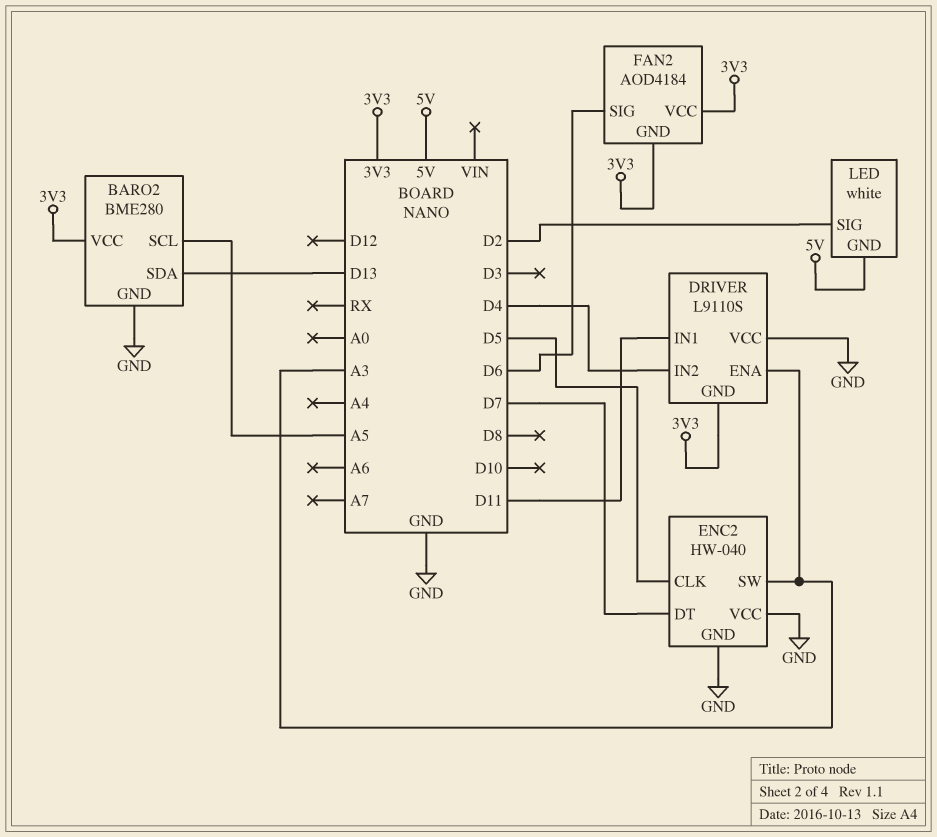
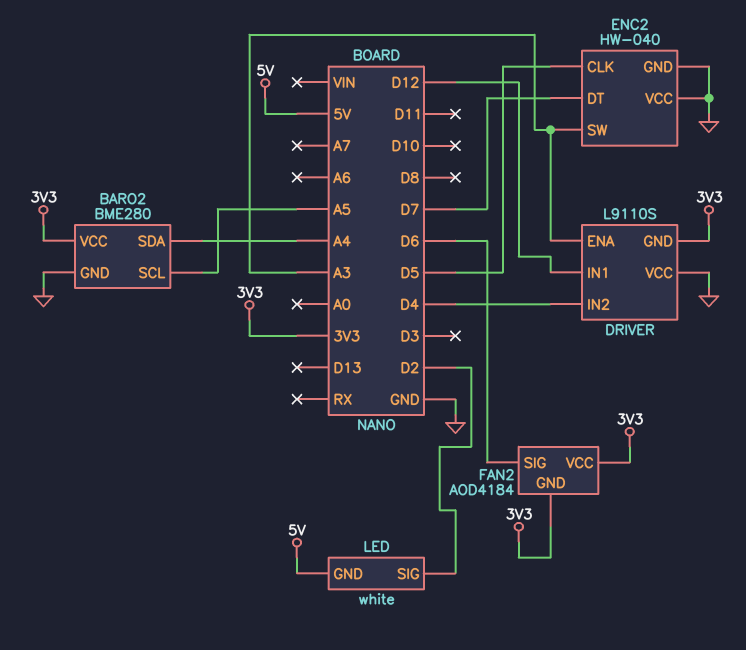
BARO2 pin SDA: D13 -> A4
DRIVER pin IN1: D11 -> D12

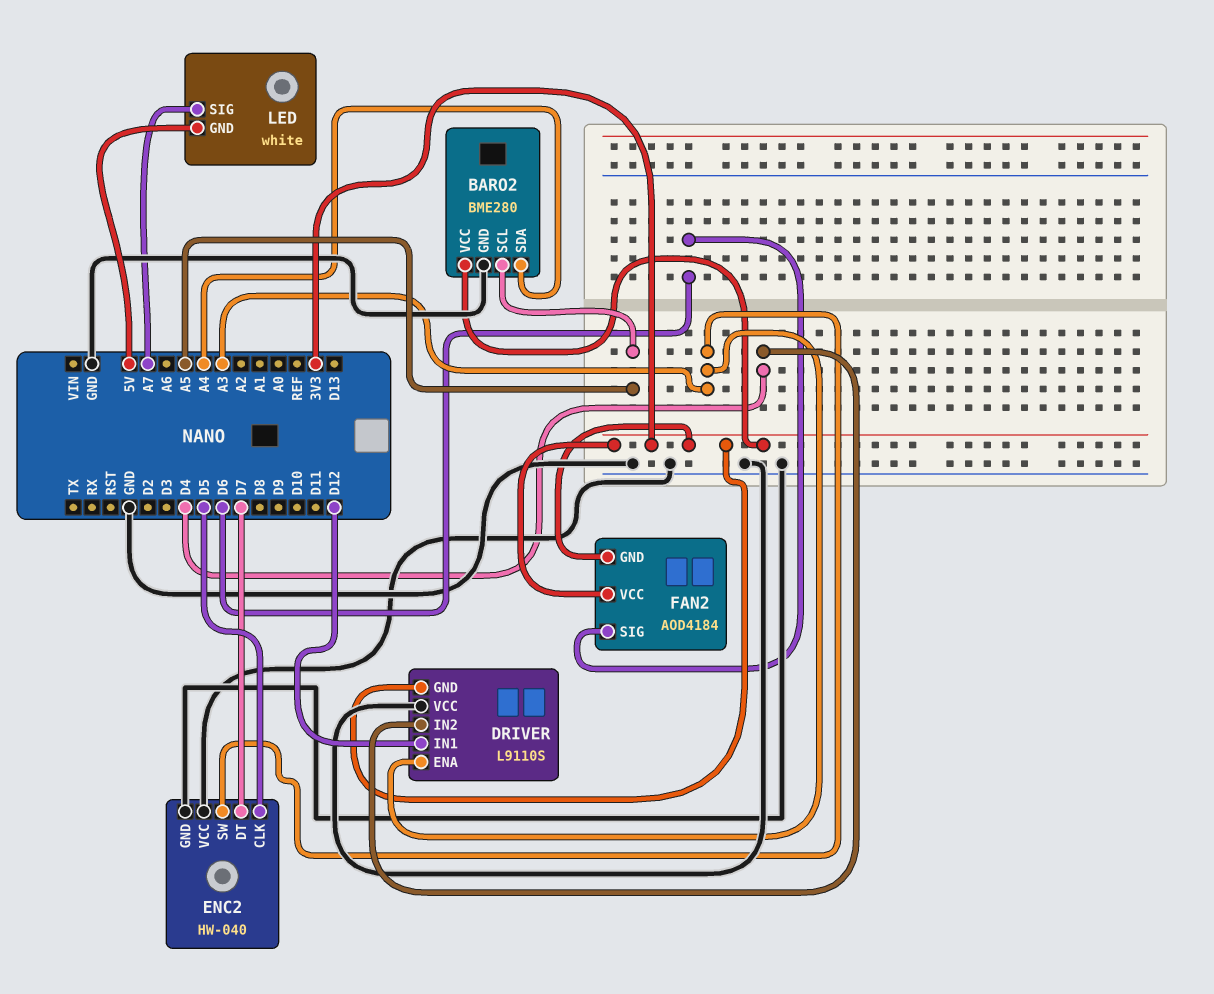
LED pin SIG: D2 -> A7

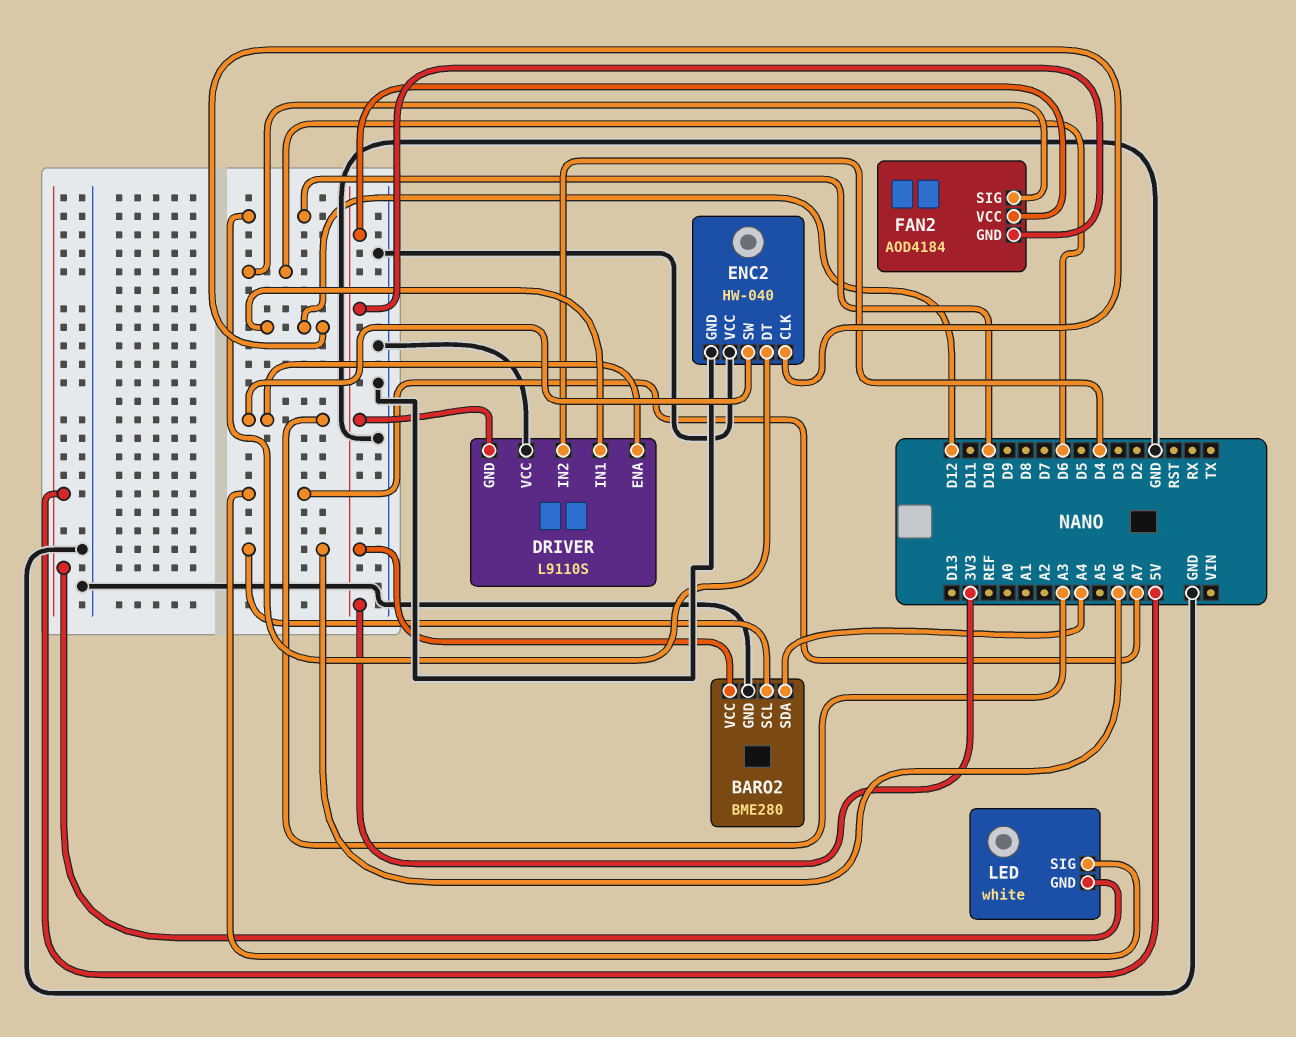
BARO2 pin SCL: A5 -> A6
ENC2 pin CLK: D5 -> D12
ENC2 pin DT: D7 -> D10

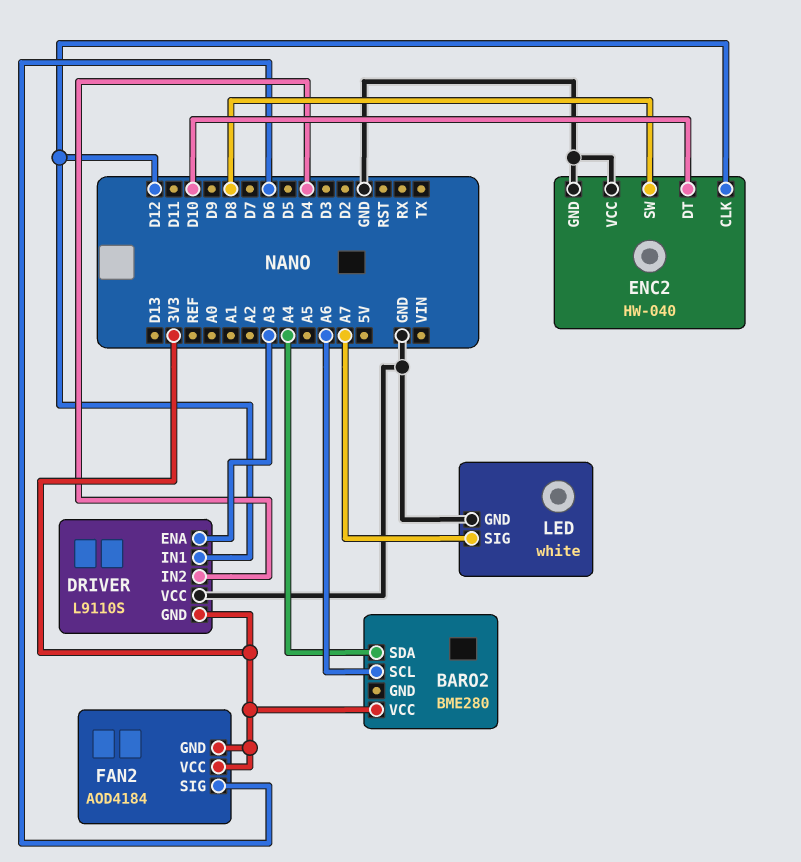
BARO2 pin GND: GND -> none
ENC2 pin SW: A3 -> D8
LED pin GND: 5V -> GND

